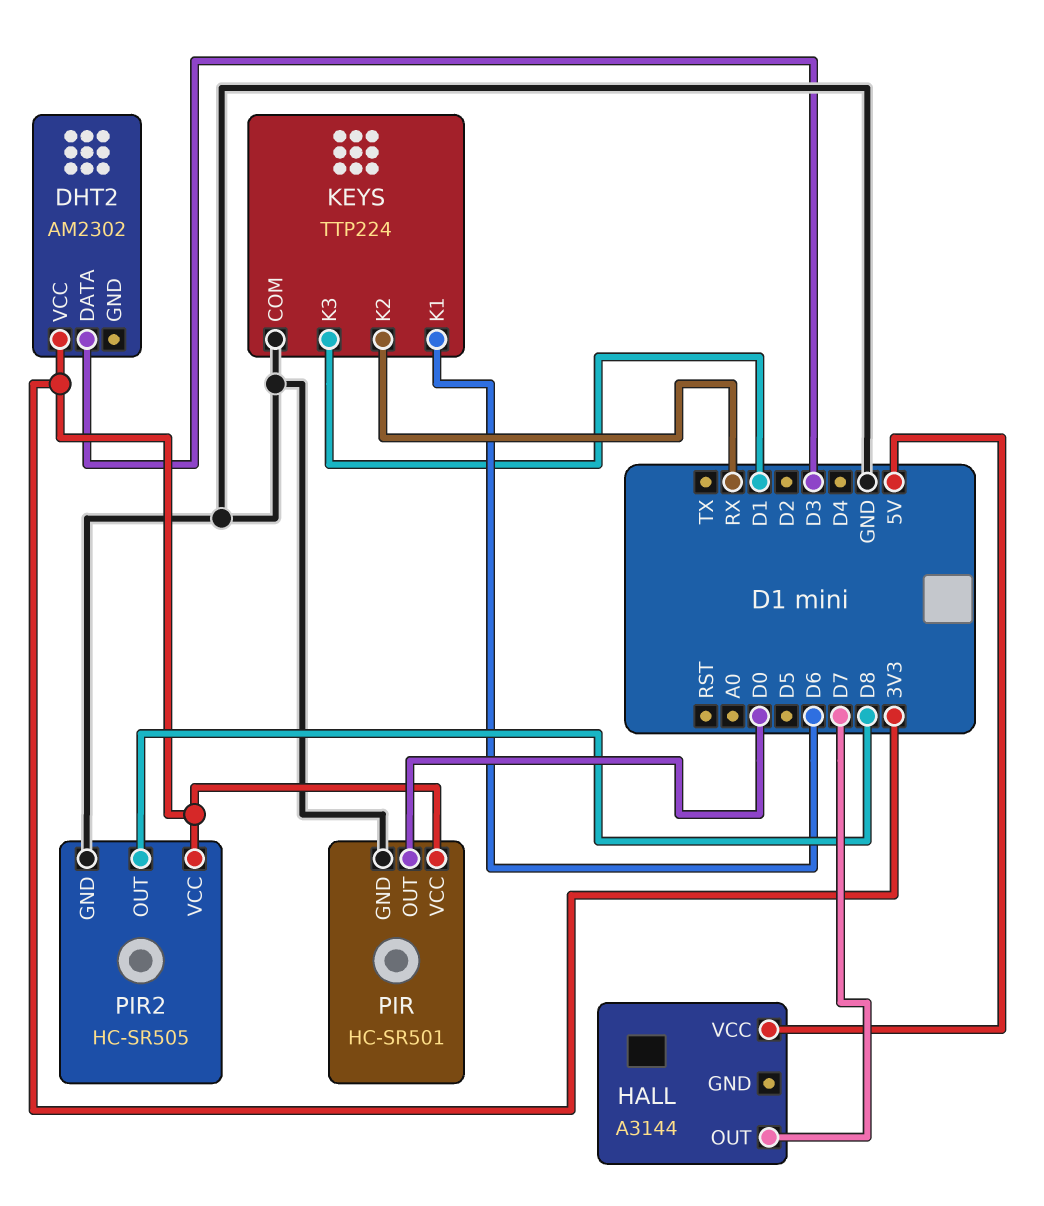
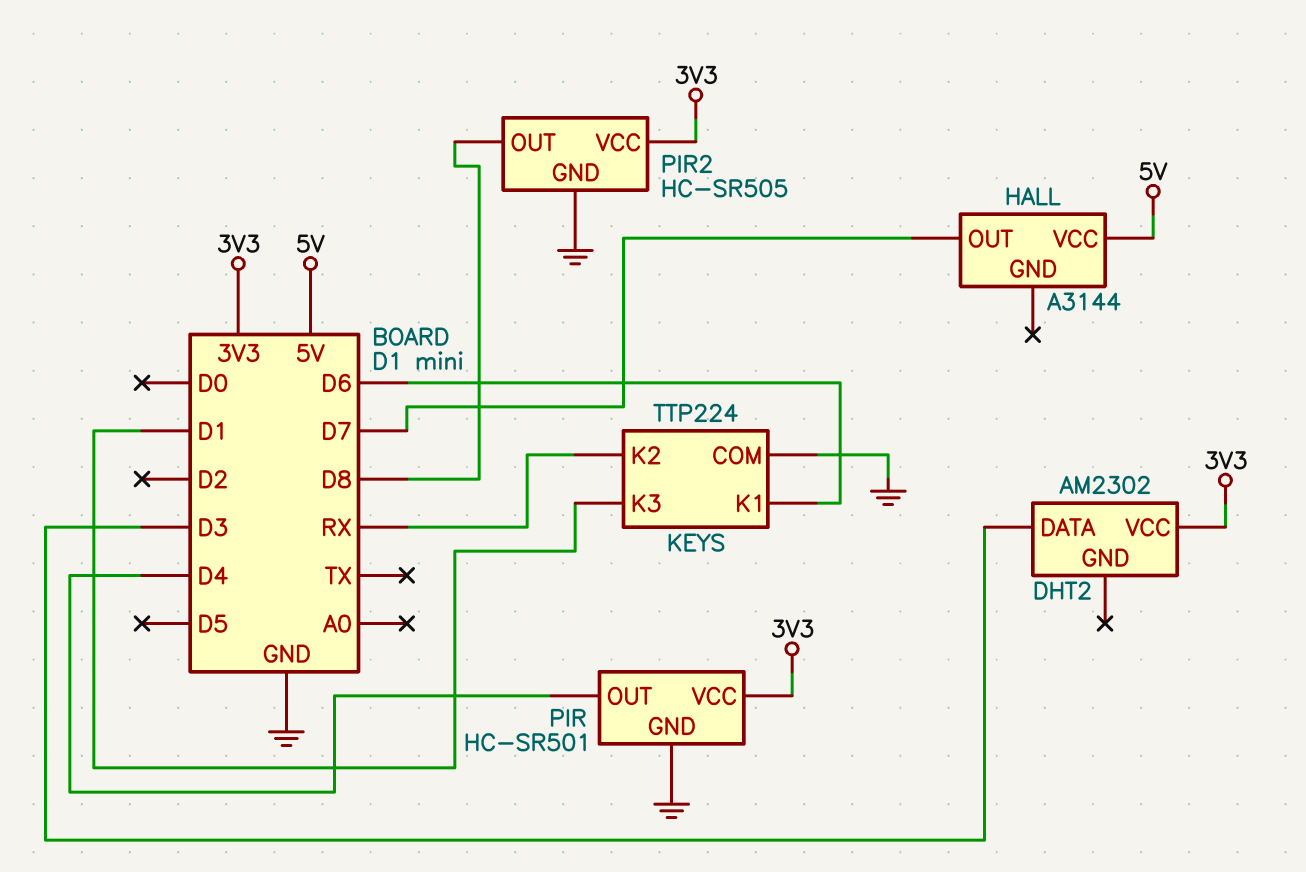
PIR pin OUT: D0 -> D4

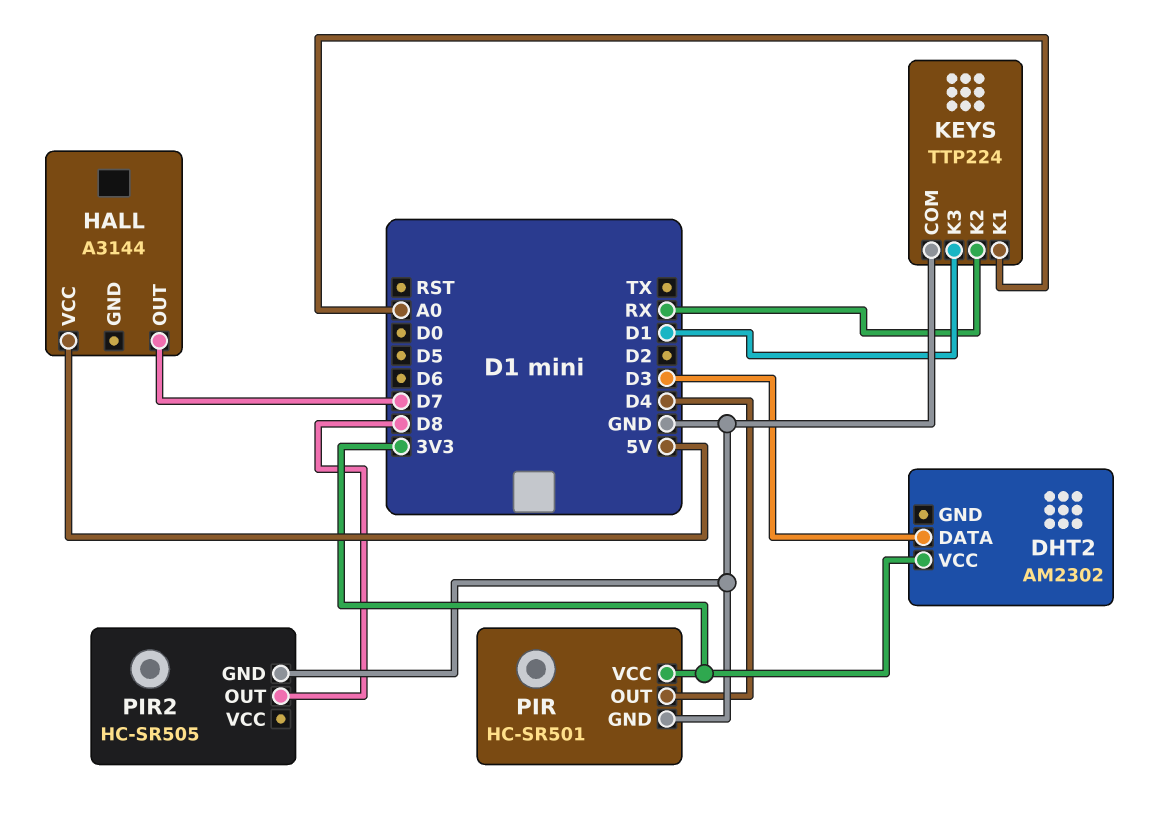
KEYS pin K1: D6 -> A0
PIR2 pin VCC: 3V3 -> none

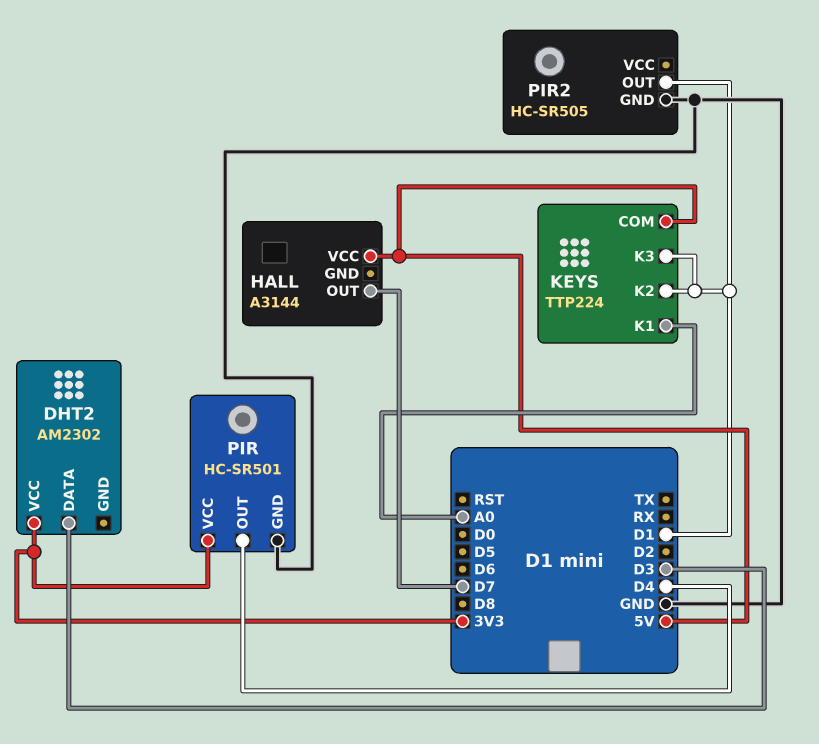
KEYS pin COM: GND -> 5V
KEYS pin K2: RX -> D1
PIR2 pin OUT: D8 -> D1

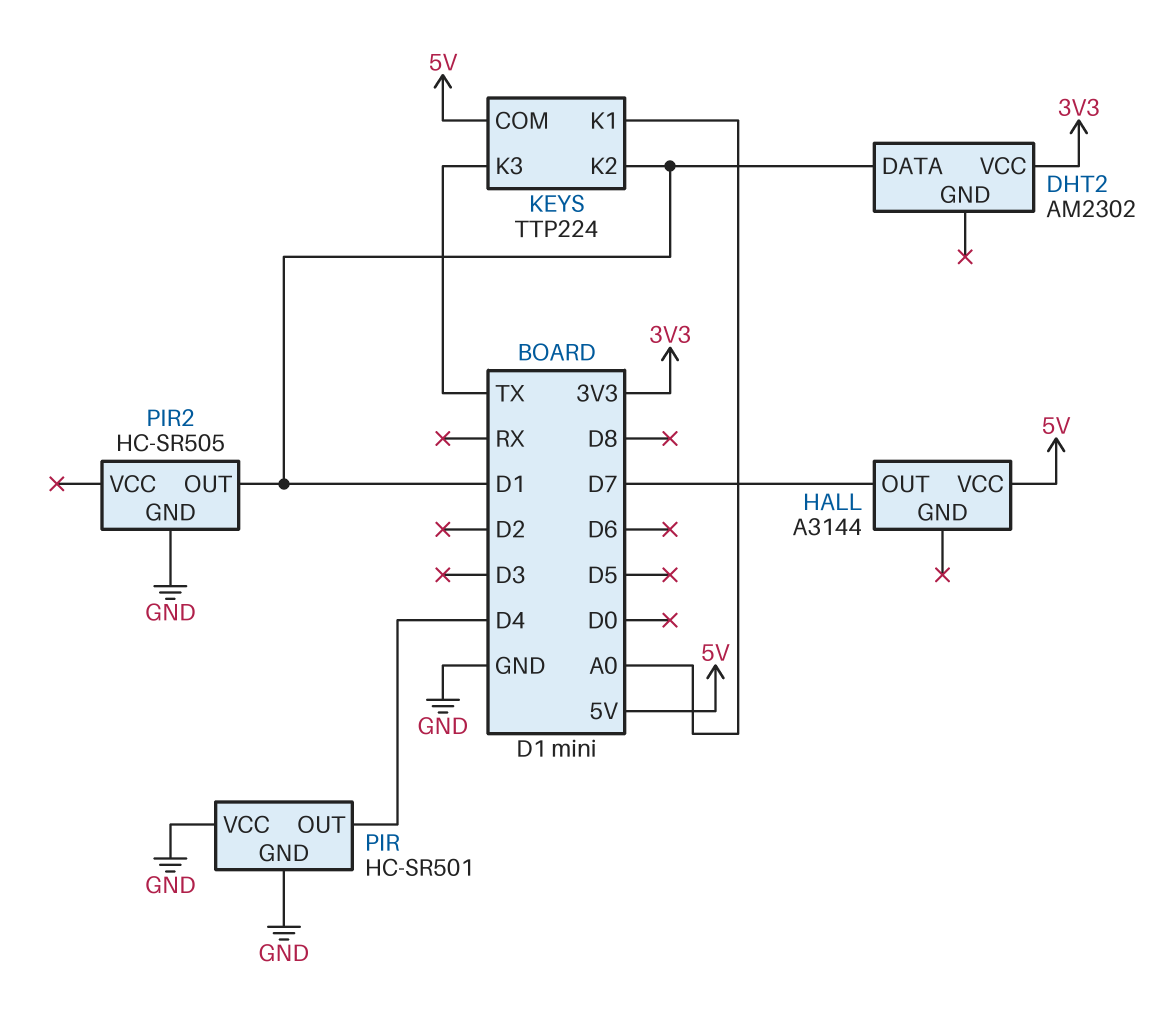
DHT2 pin DATA: D3 -> D1
KEYS pin K3: D1 -> TX
PIR pin VCC: 3V3 -> GND

